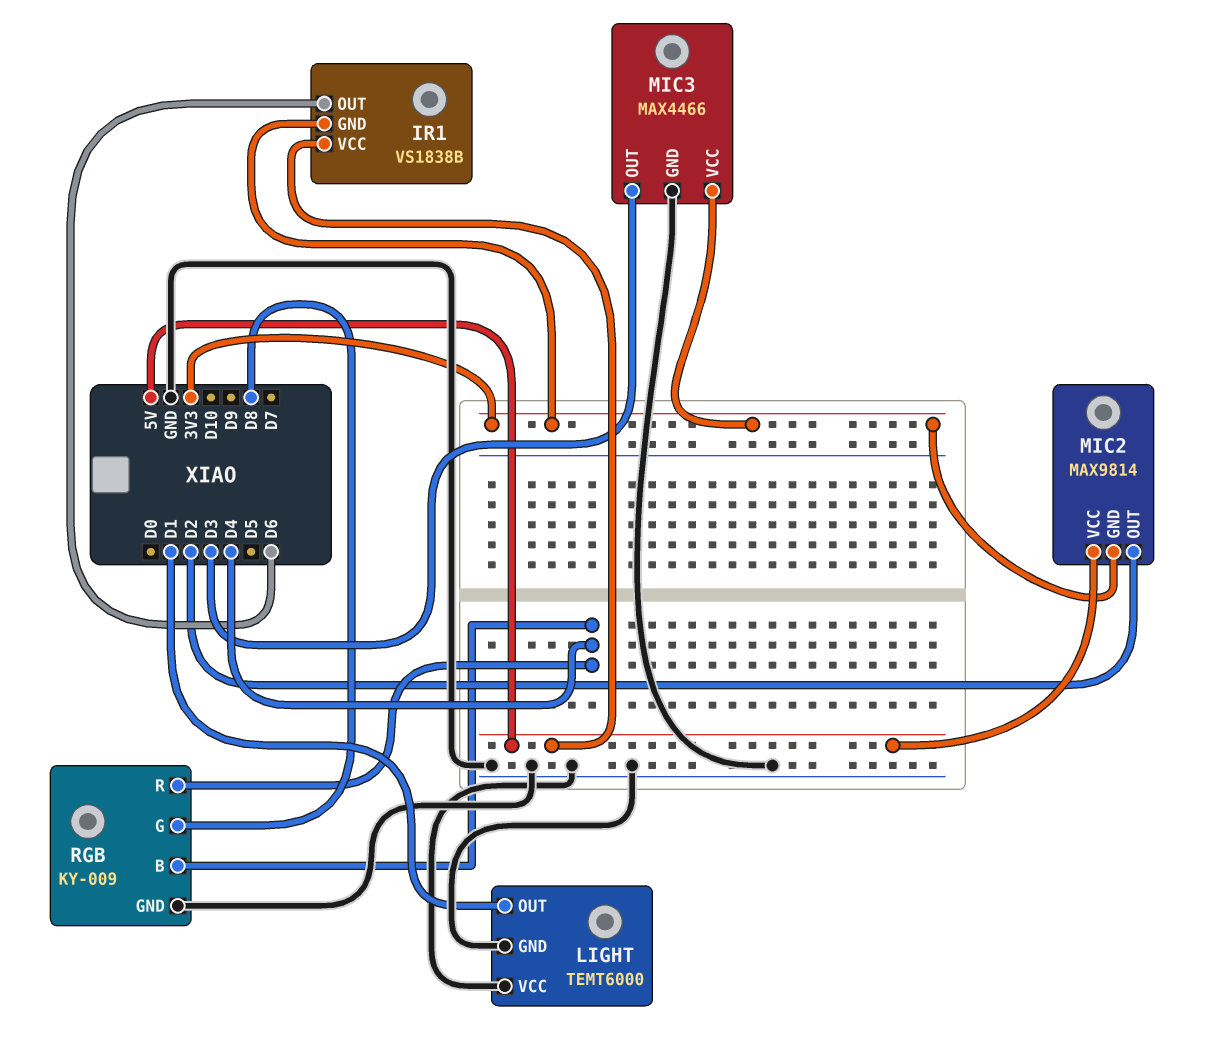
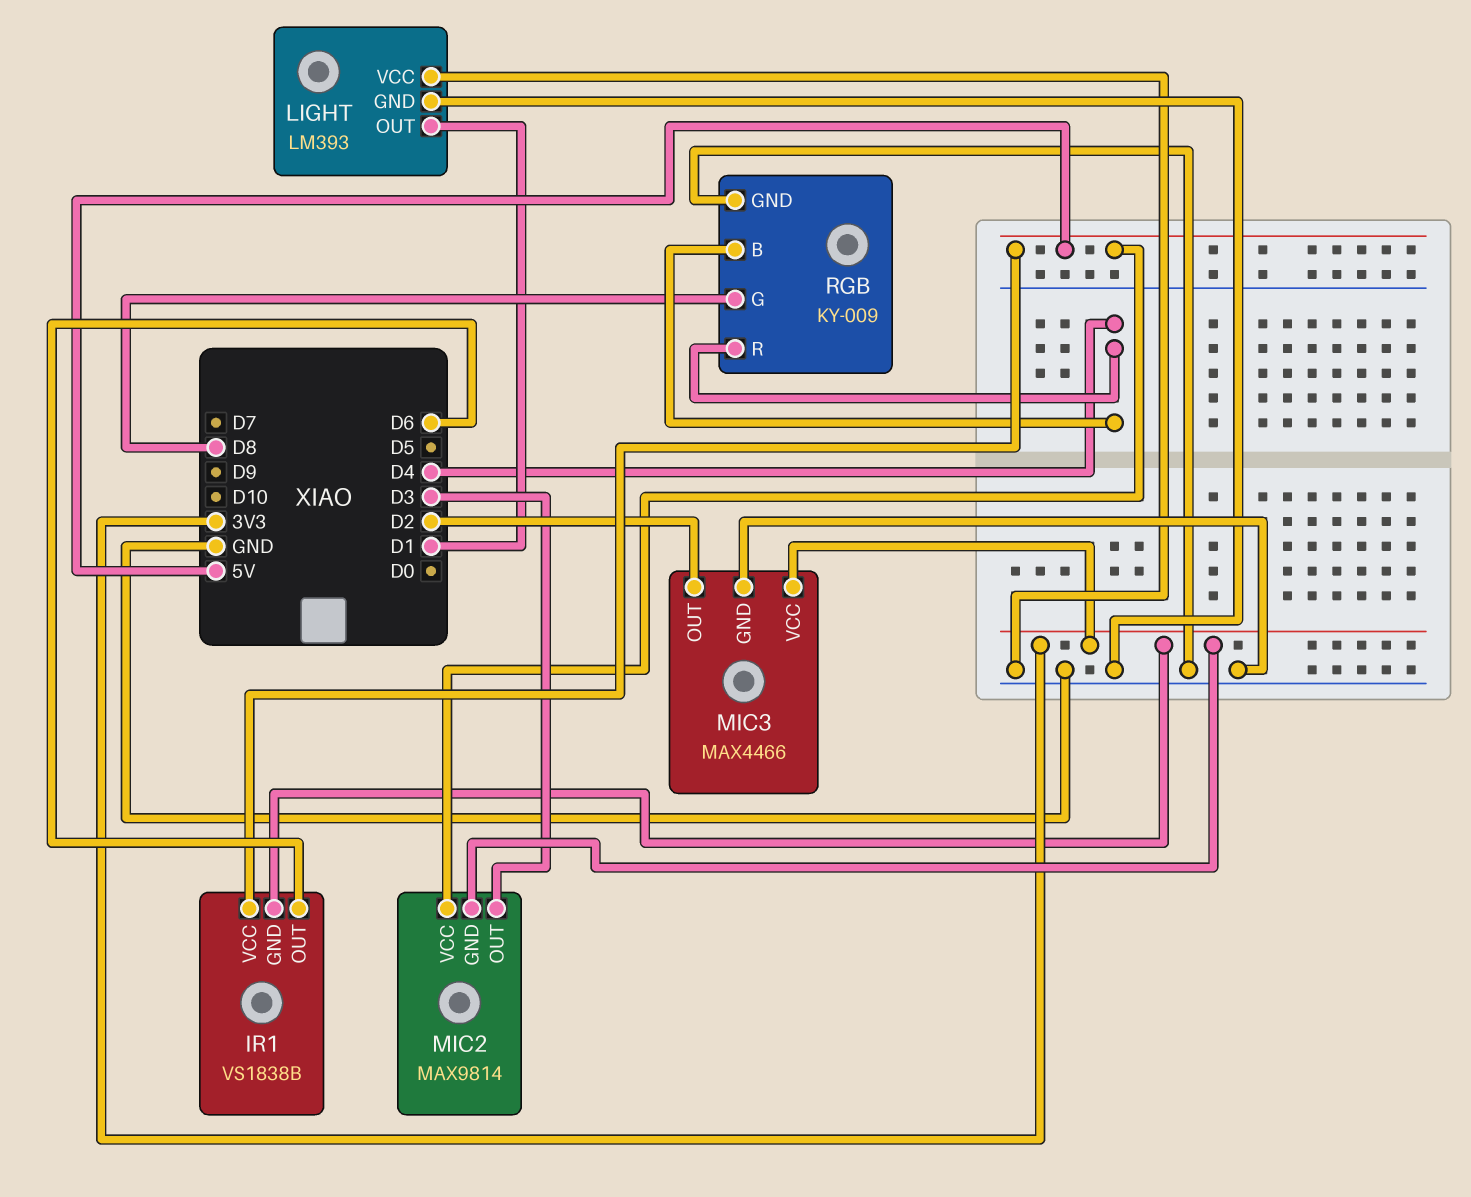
LIGHT: TEMT6000 -> LM393
MIC2 pin OUT: D2 -> D3
MIC3 pin OUT: D3 -> D2

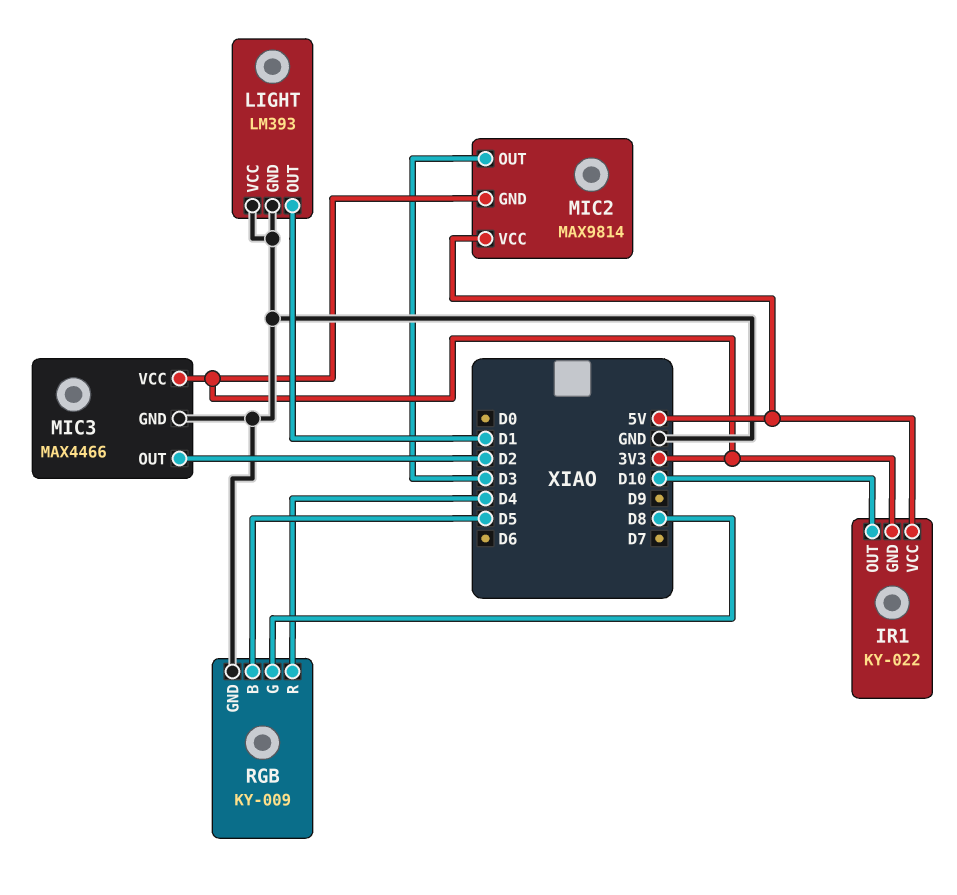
IR1: VS1838B -> KY-022
IR1 pin OUT: D6 -> D10
RGB pin B: D4 -> D5

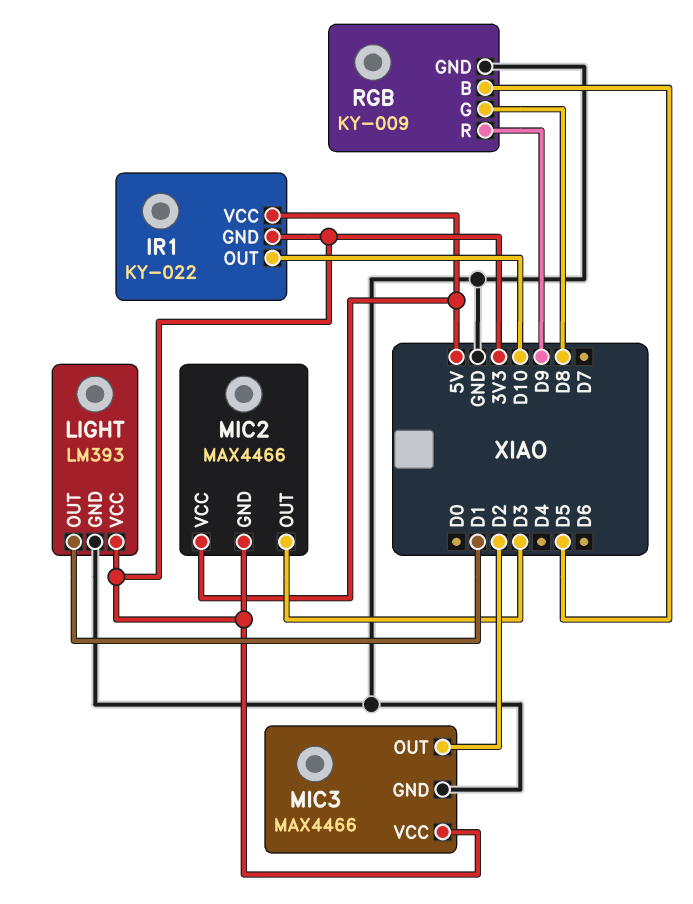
LIGHT pin VCC: GND -> 3V3
MIC2: MAX9814 -> MAX4466
RGB pin R: D4 -> D9

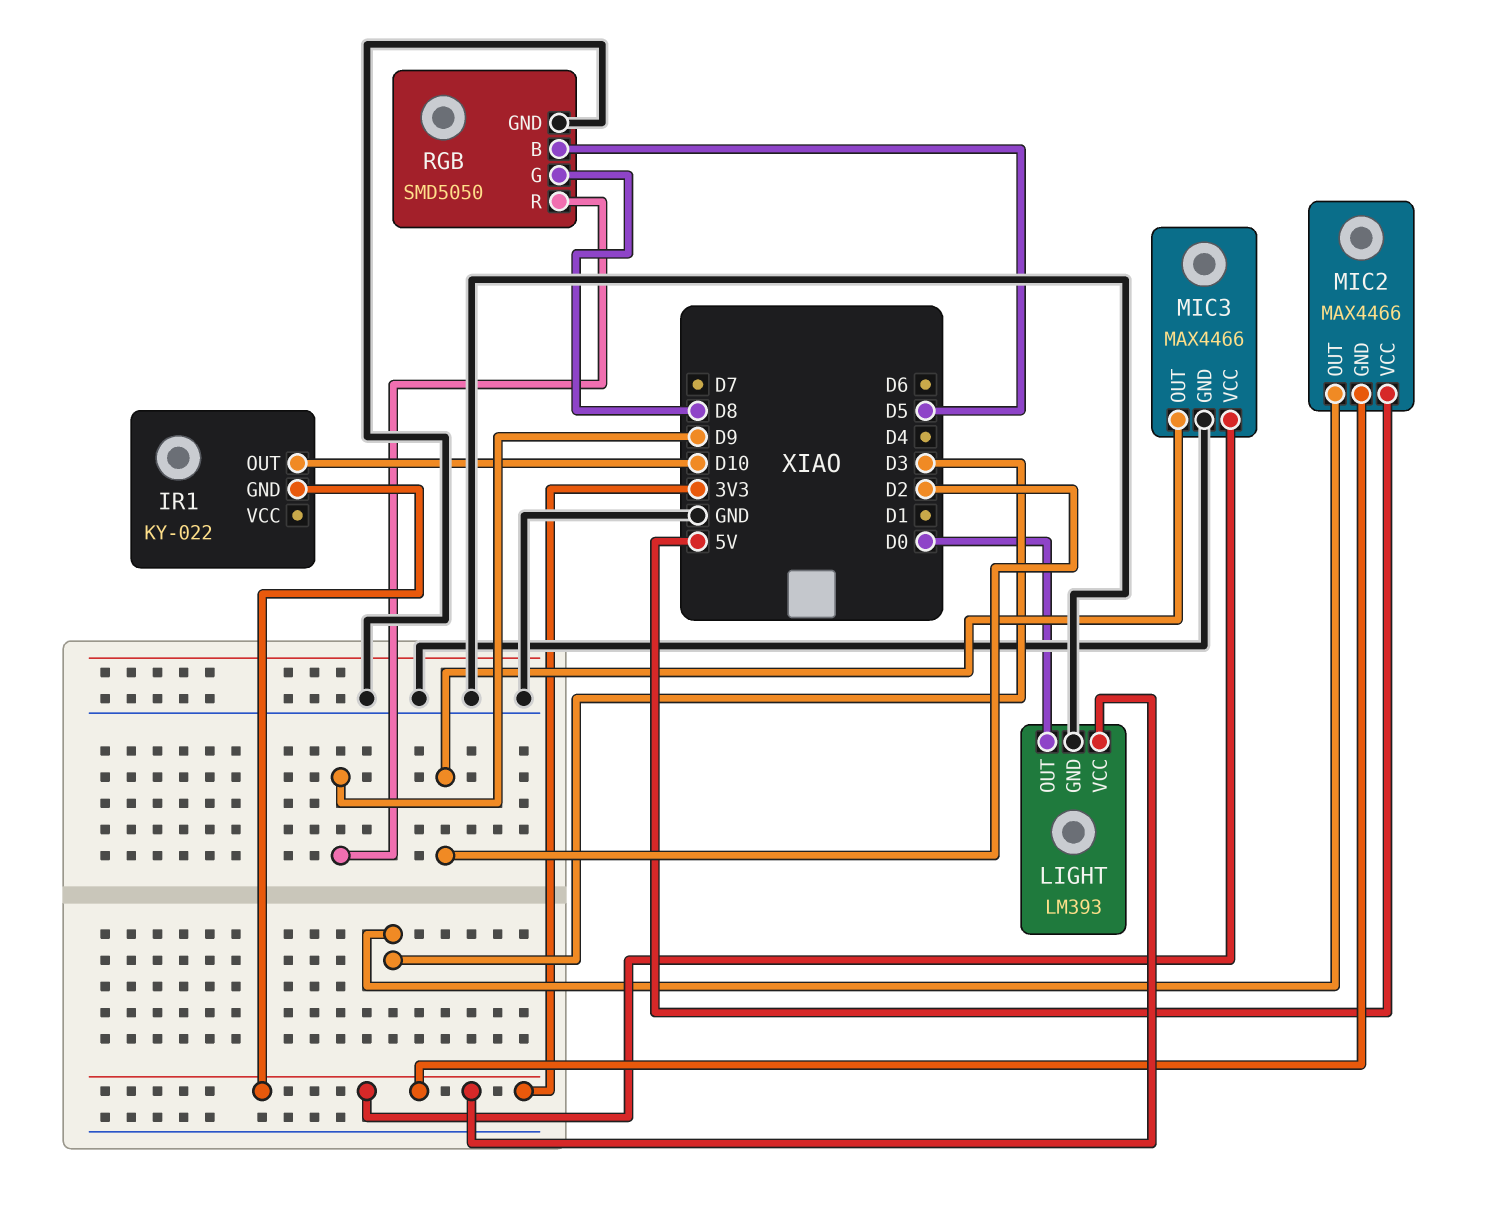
IR1 pin VCC: 5V -> none
LIGHT pin OUT: D1 -> D0
RGB: KY-009 -> SMD5050

